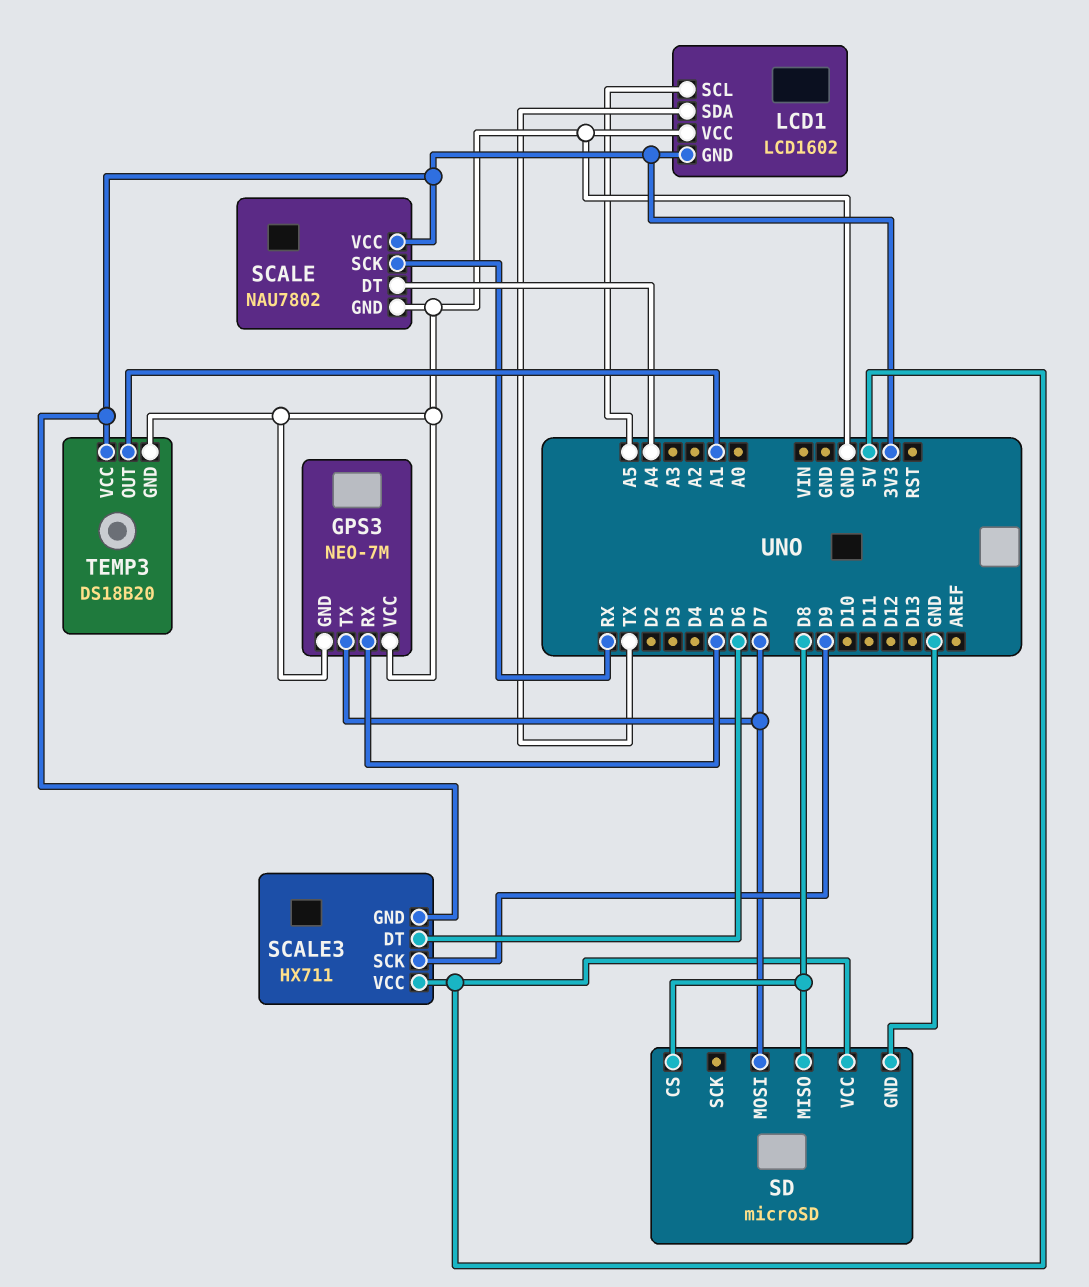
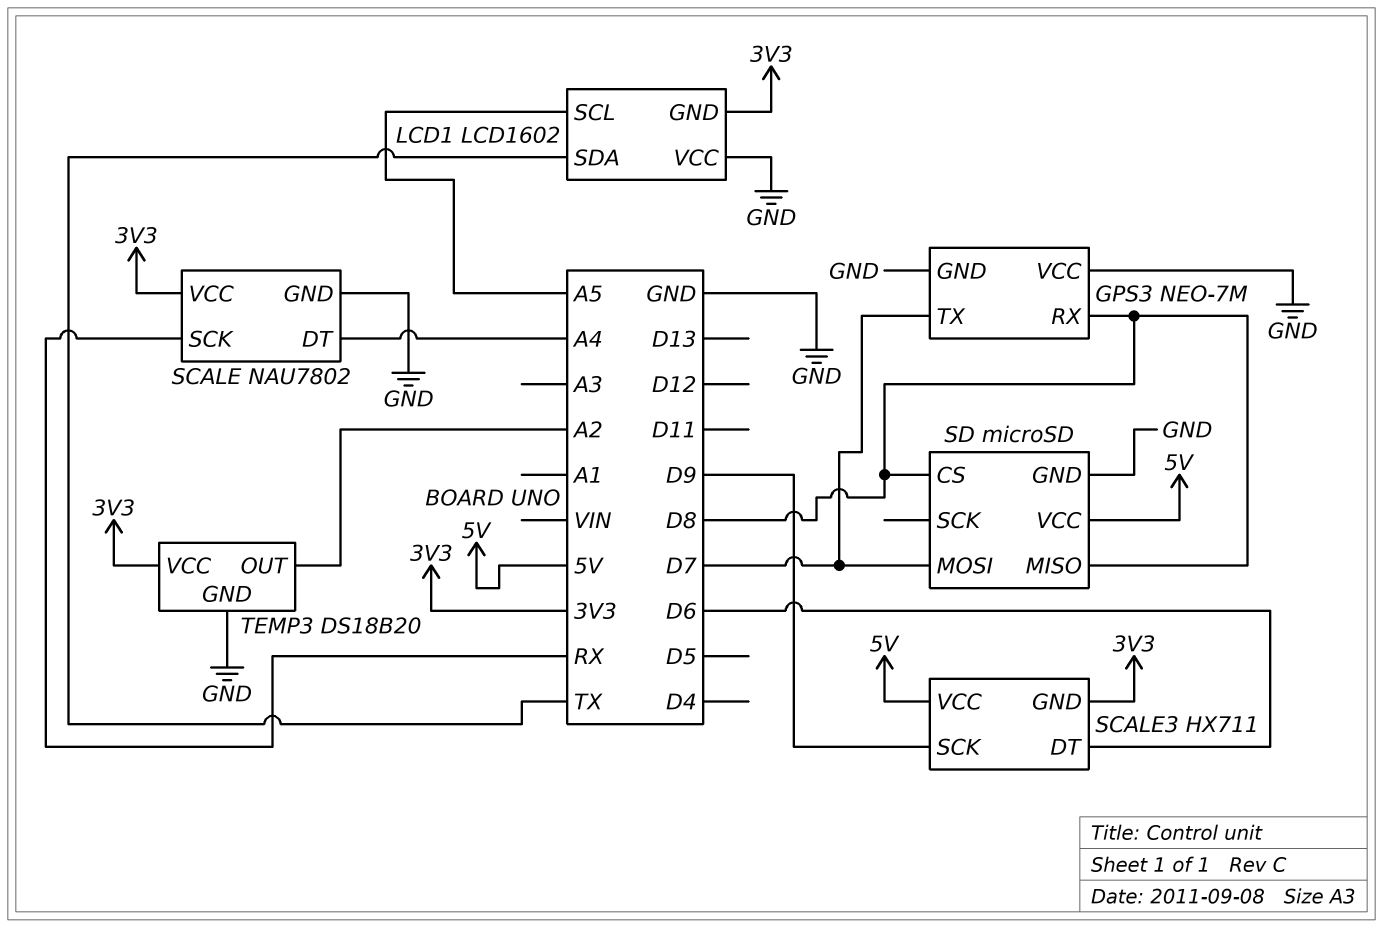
GPS3 pin RX: D5 -> D8
TEMP3 pin OUT: A1 -> A2

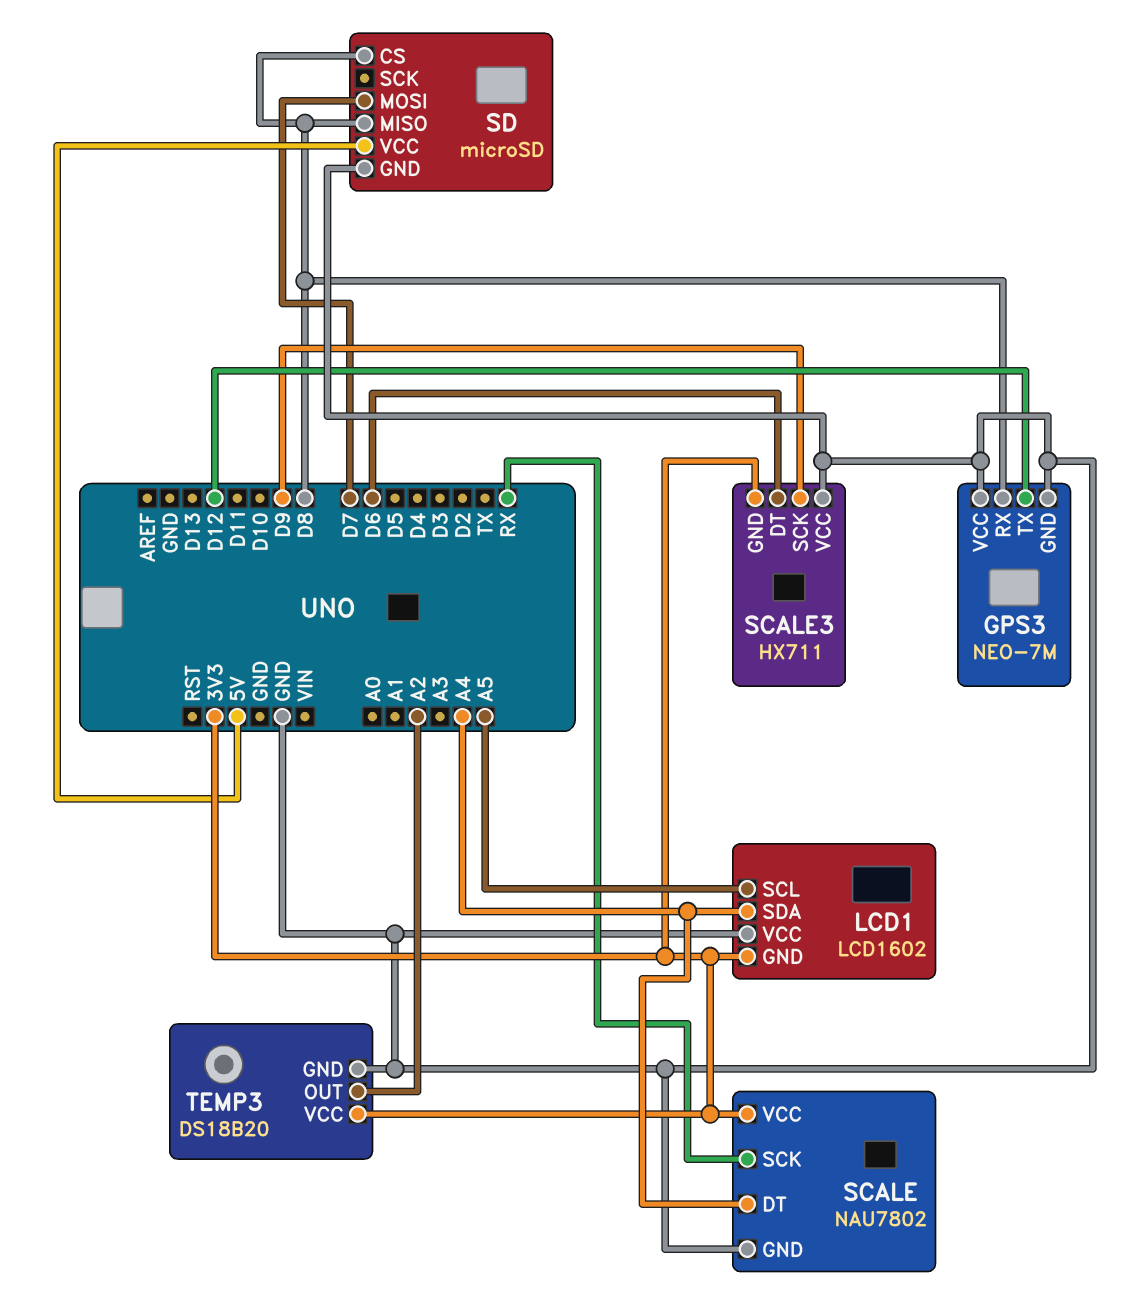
GPS3 pin TX: D7 -> D12
LCD1 pin SDA: TX -> A4
SCALE3 pin VCC: 5V -> GND

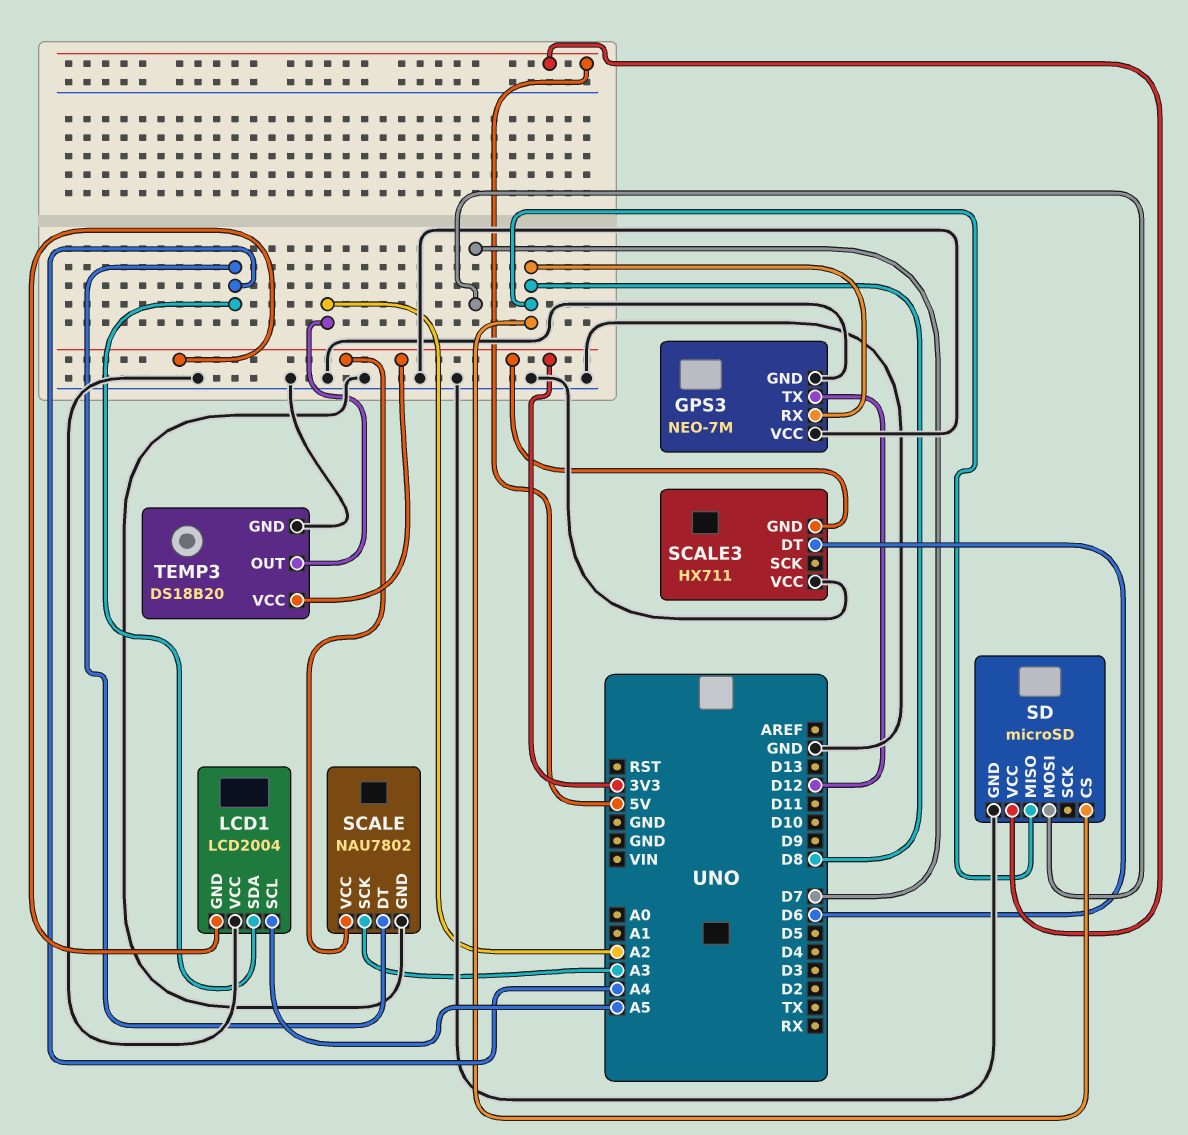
LCD1: LCD1602 -> LCD2004
SCALE pin SCK: RX -> A3
SCALE3 pin SCK: D9 -> none

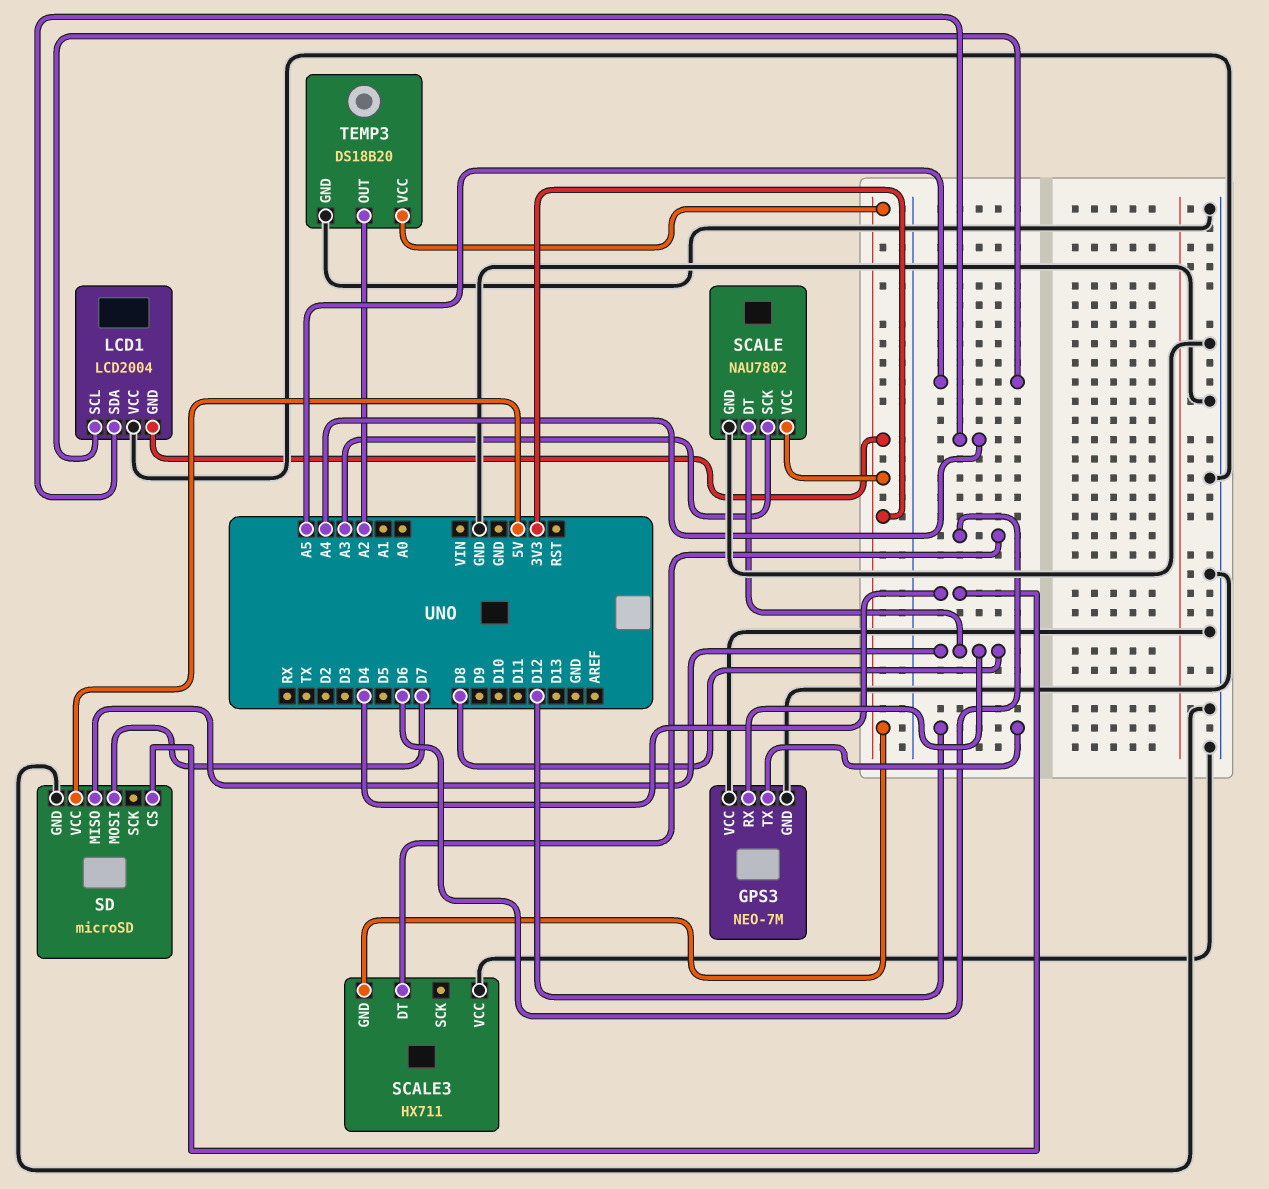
SCALE pin DT: A4 -> D8
SD pin CS: D8 -> D4

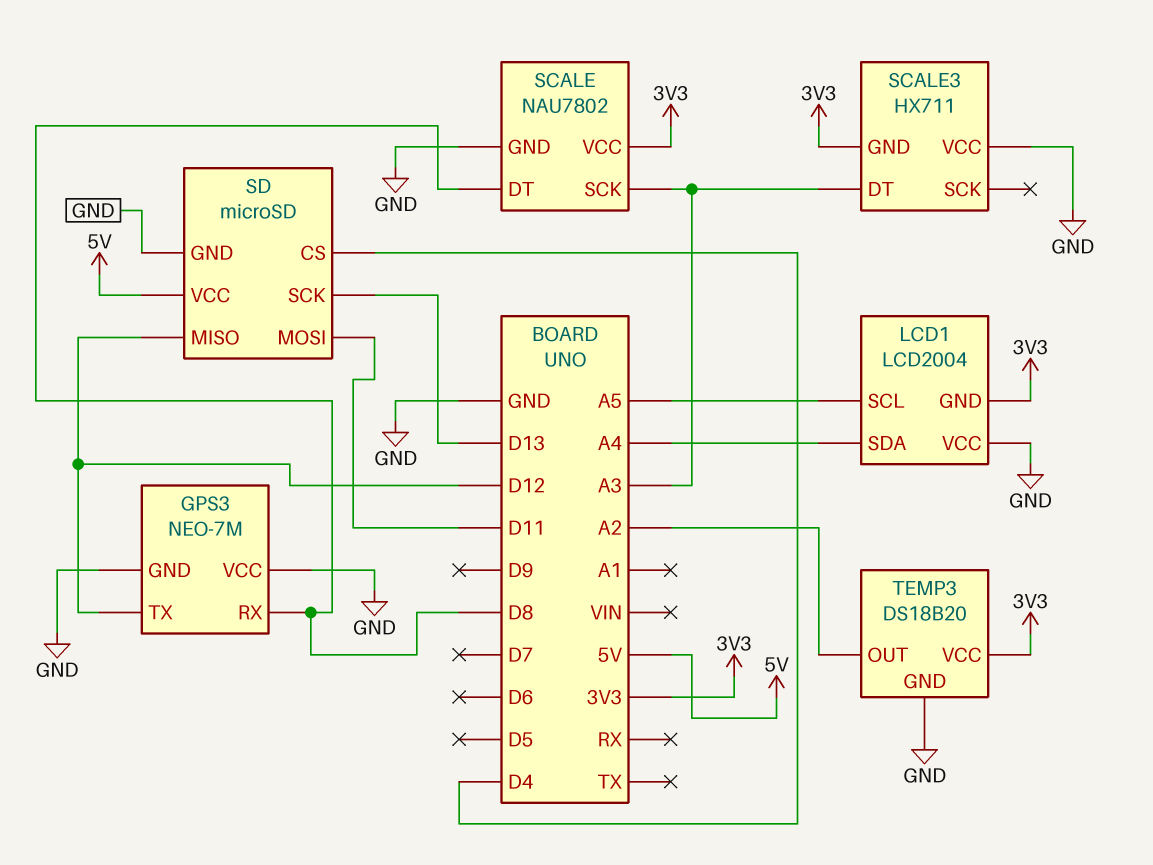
SCALE3 pin DT: D6 -> A3
SD pin MISO: D8 -> D12
SD pin MOSI: D7 -> D11
SD pin SCK: none -> D13

